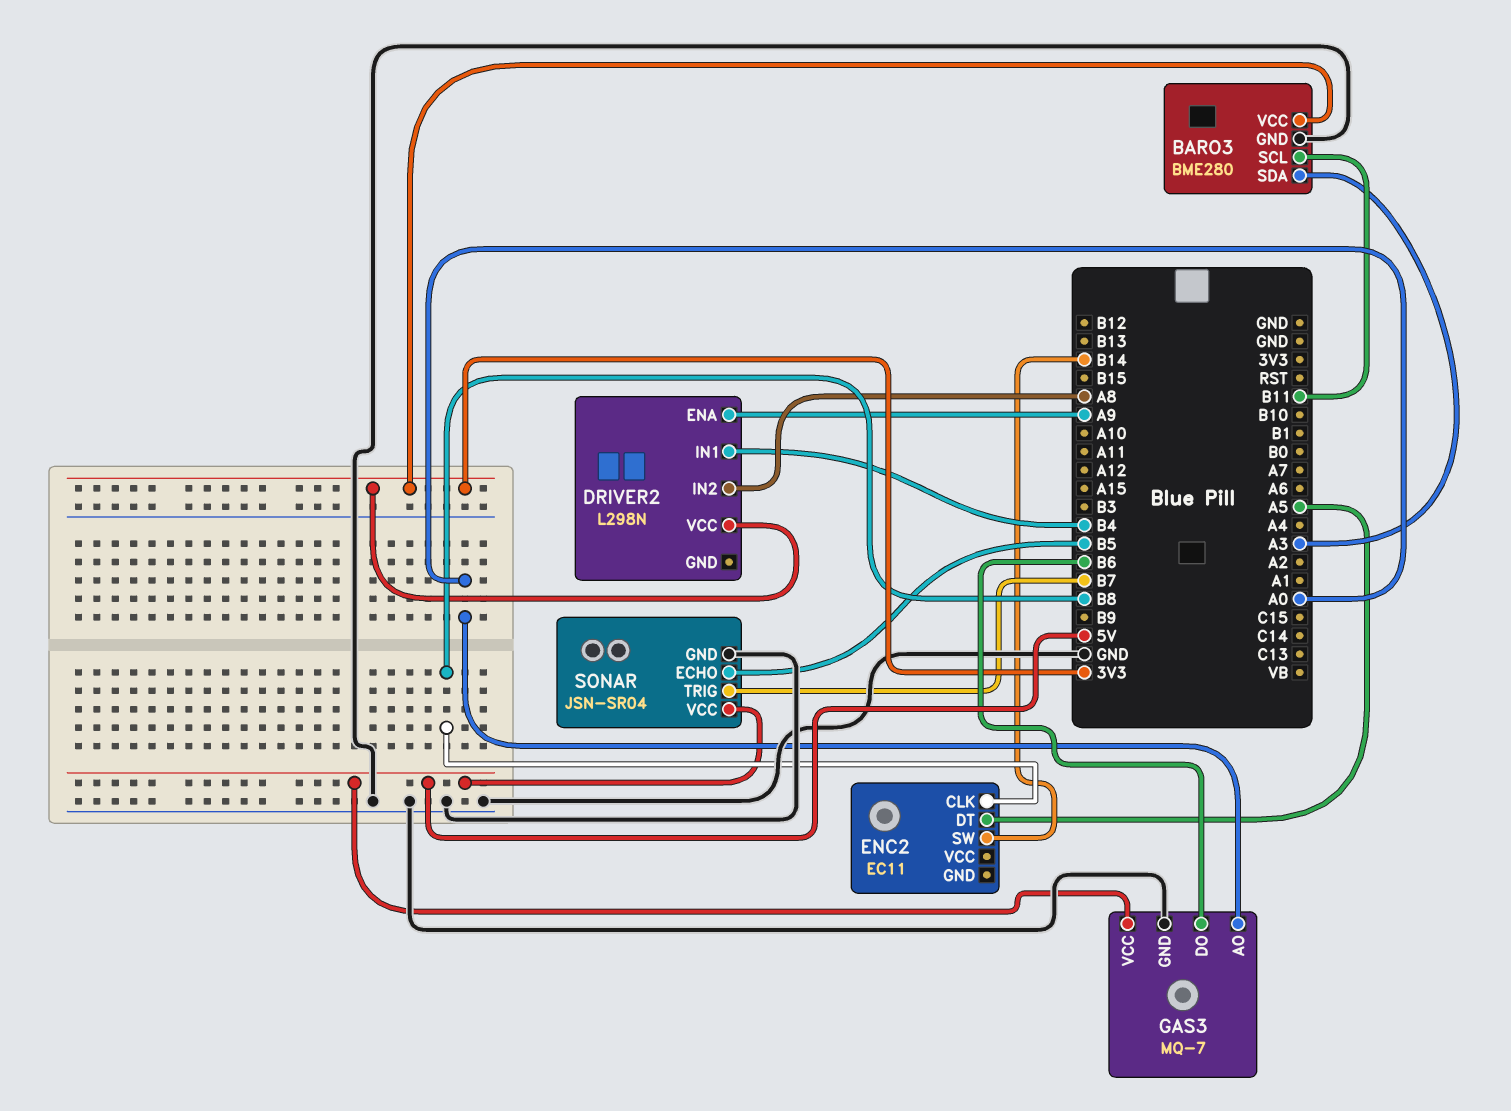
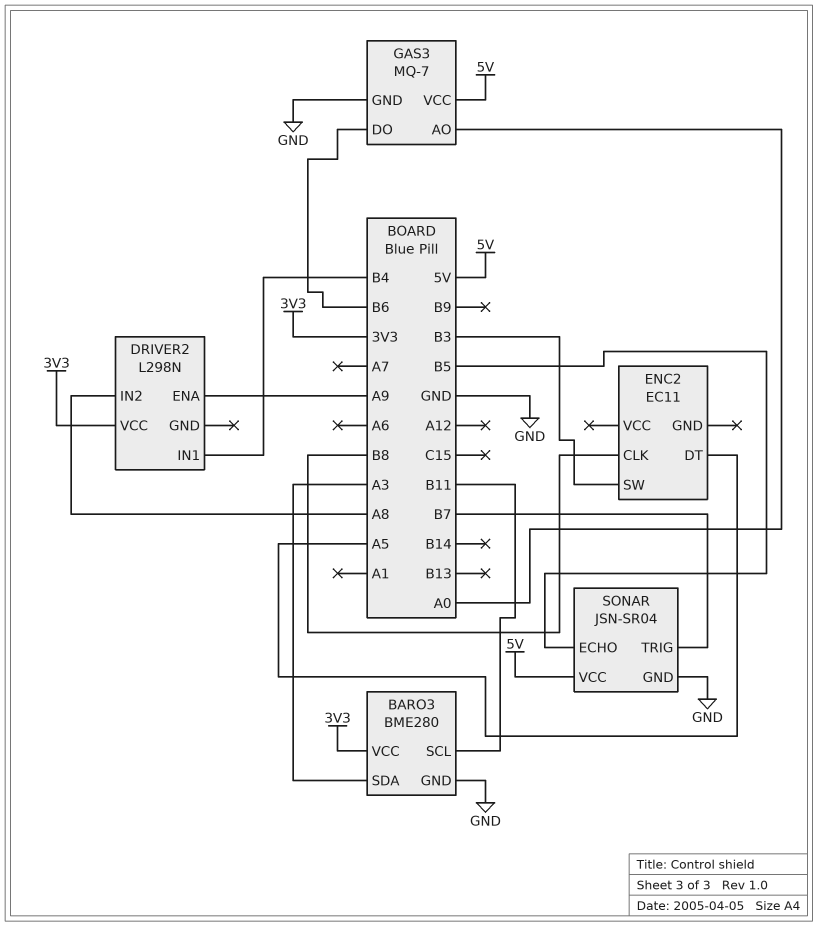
ENC2 pin SW: B14 -> B3

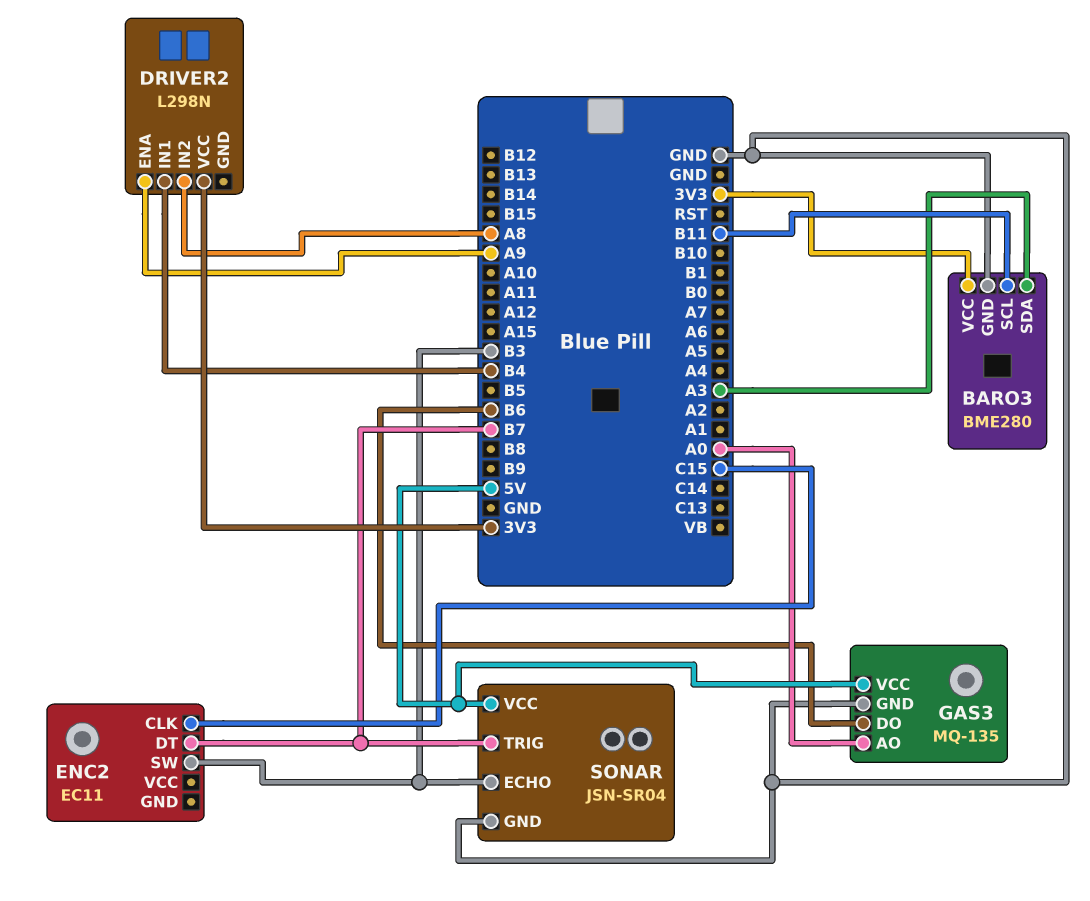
ENC2 pin CLK: B8 -> C15
ENC2 pin DT: A5 -> B7
GAS3: MQ-7 -> MQ-135
SONAR pin ECHO: B5 -> B3

